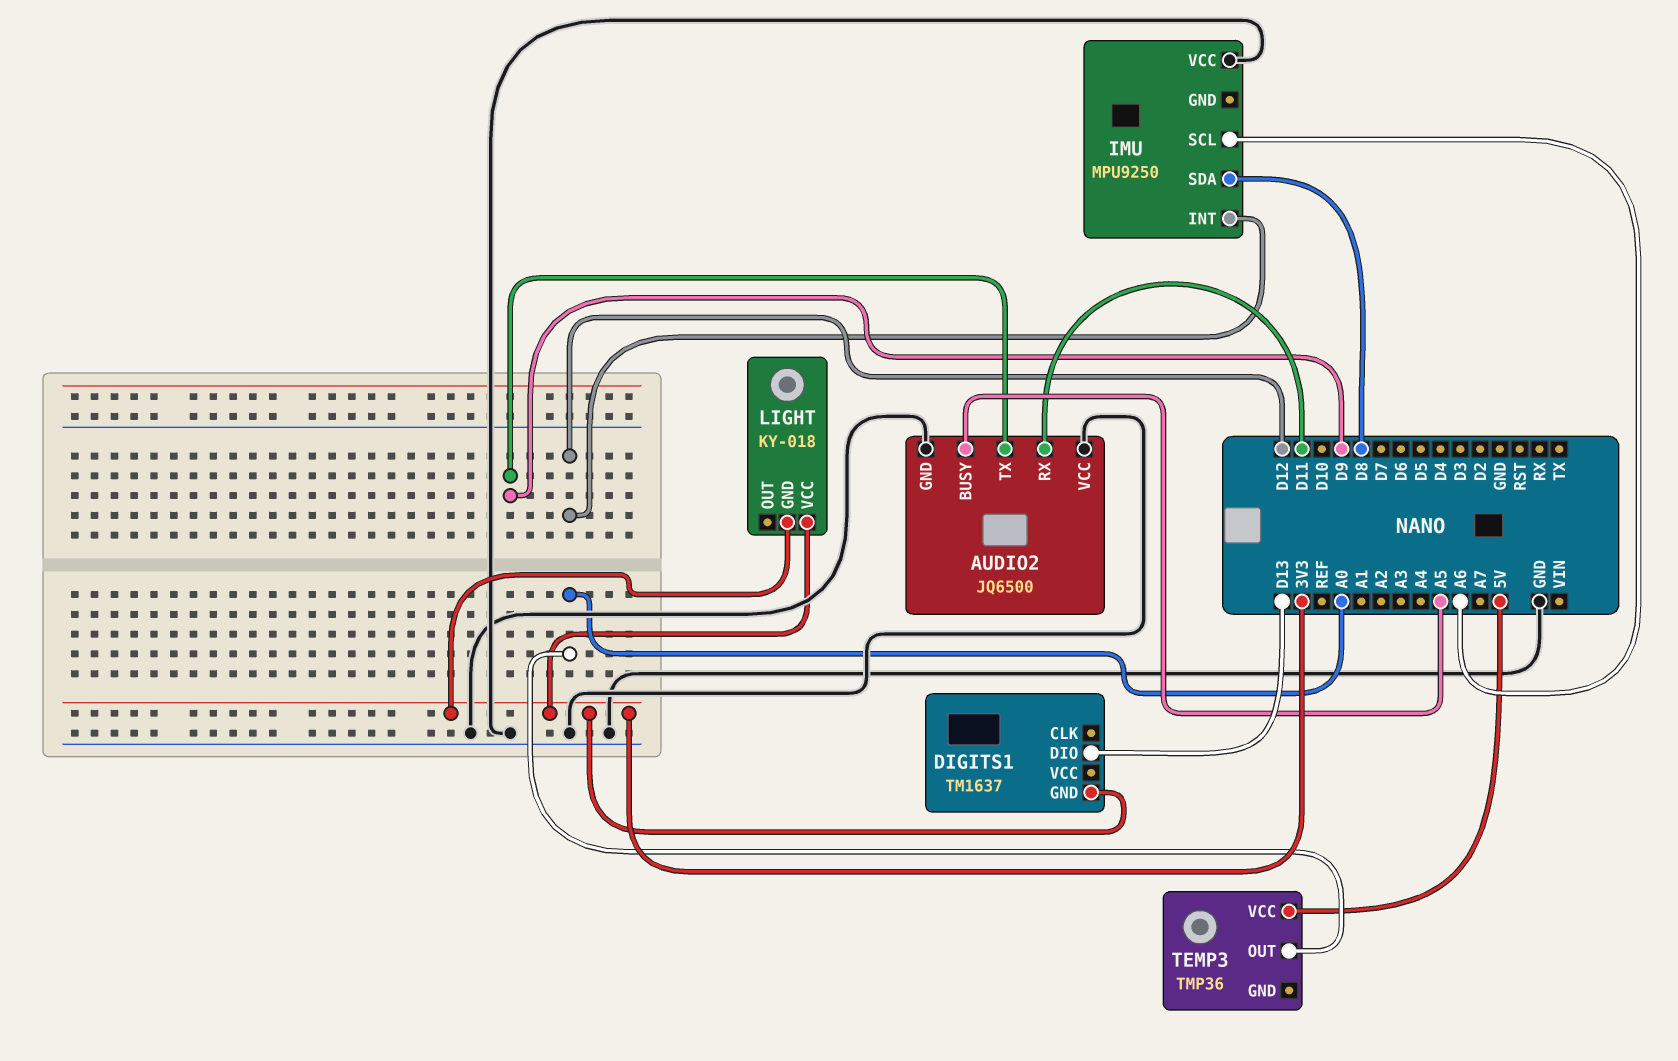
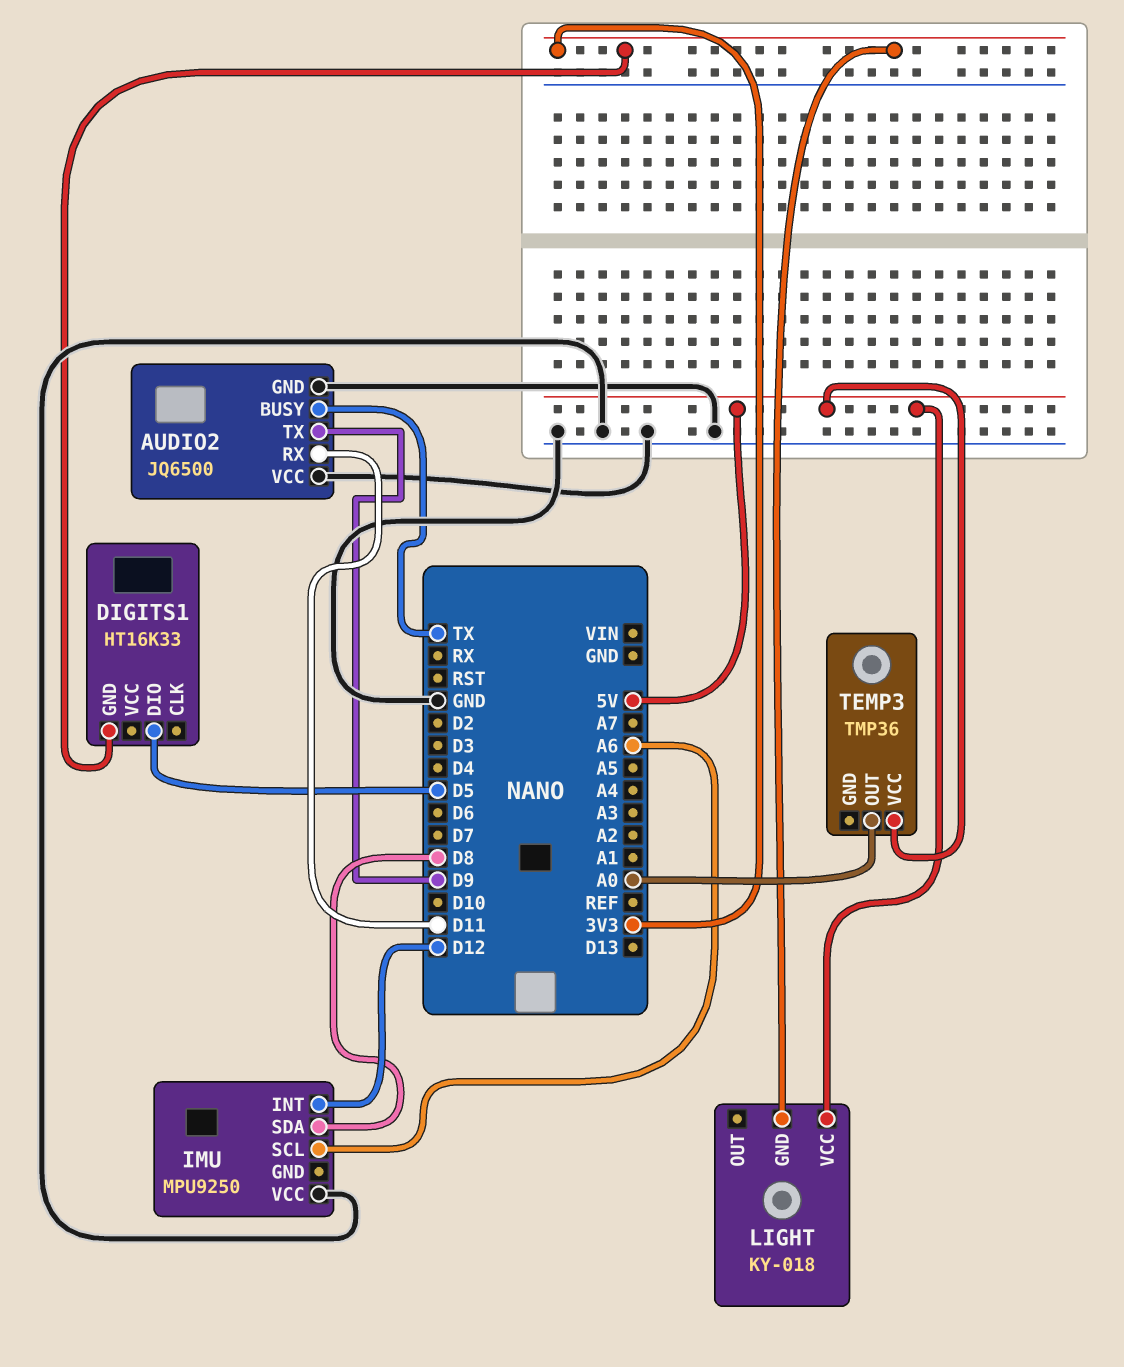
AUDIO2 pin BUSY: A5 -> TX
DIGITS1: TM1637 -> HT16K33
DIGITS1 pin DIO: D13 -> D5
LIGHT pin VCC: 3V3 -> 5V

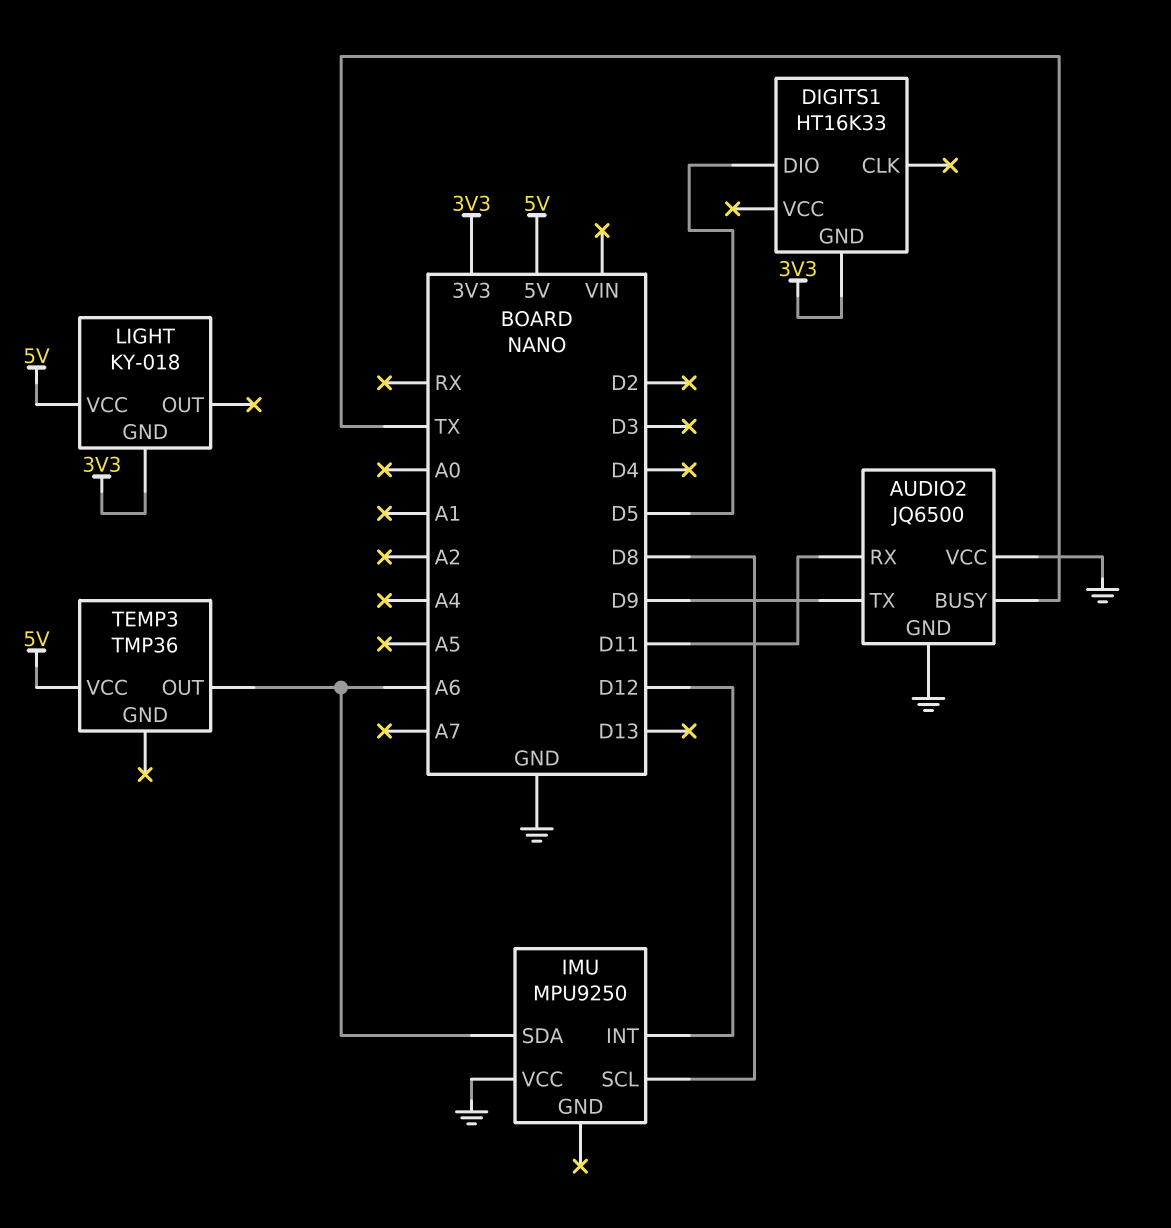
IMU pin SCL: A6 -> D8
IMU pin SDA: D8 -> A6
TEMP3 pin OUT: A0 -> A6

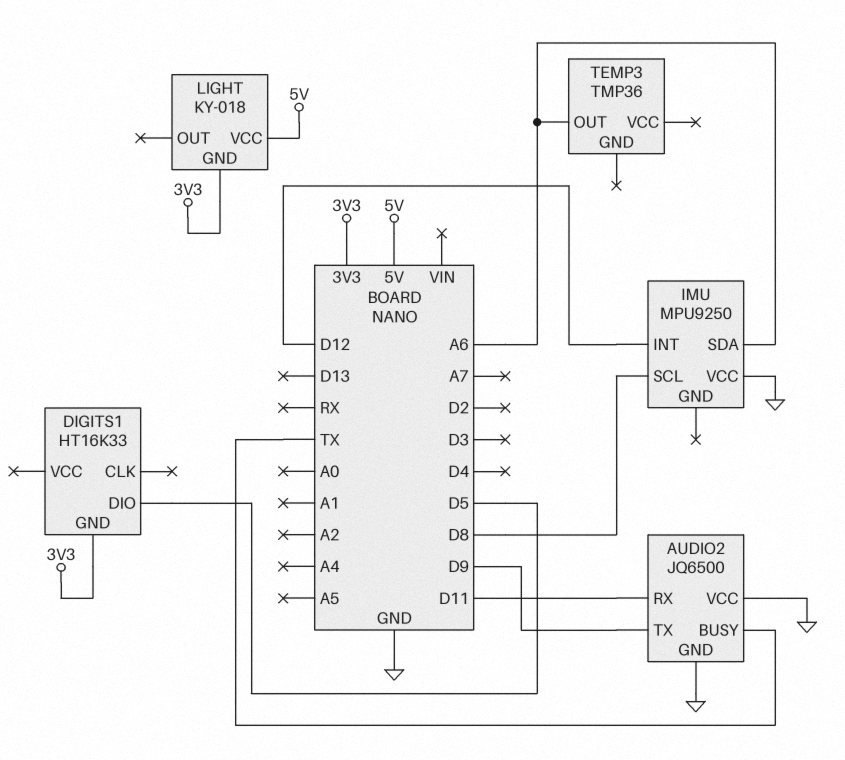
TEMP3 pin VCC: 5V -> none

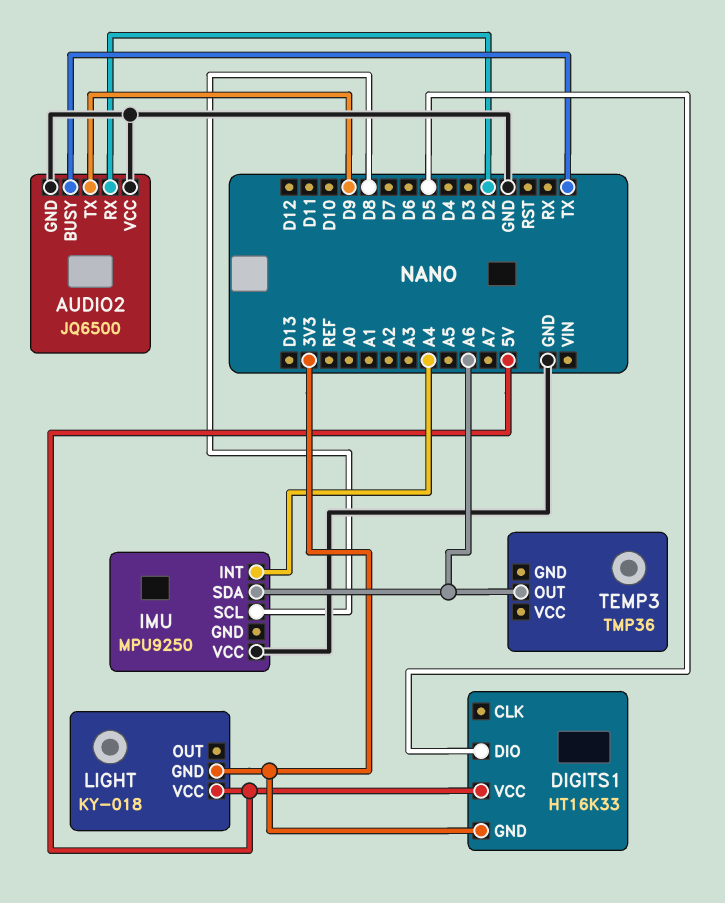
AUDIO2 pin RX: D11 -> D2
DIGITS1 pin VCC: none -> 5V
IMU pin INT: D12 -> A4

